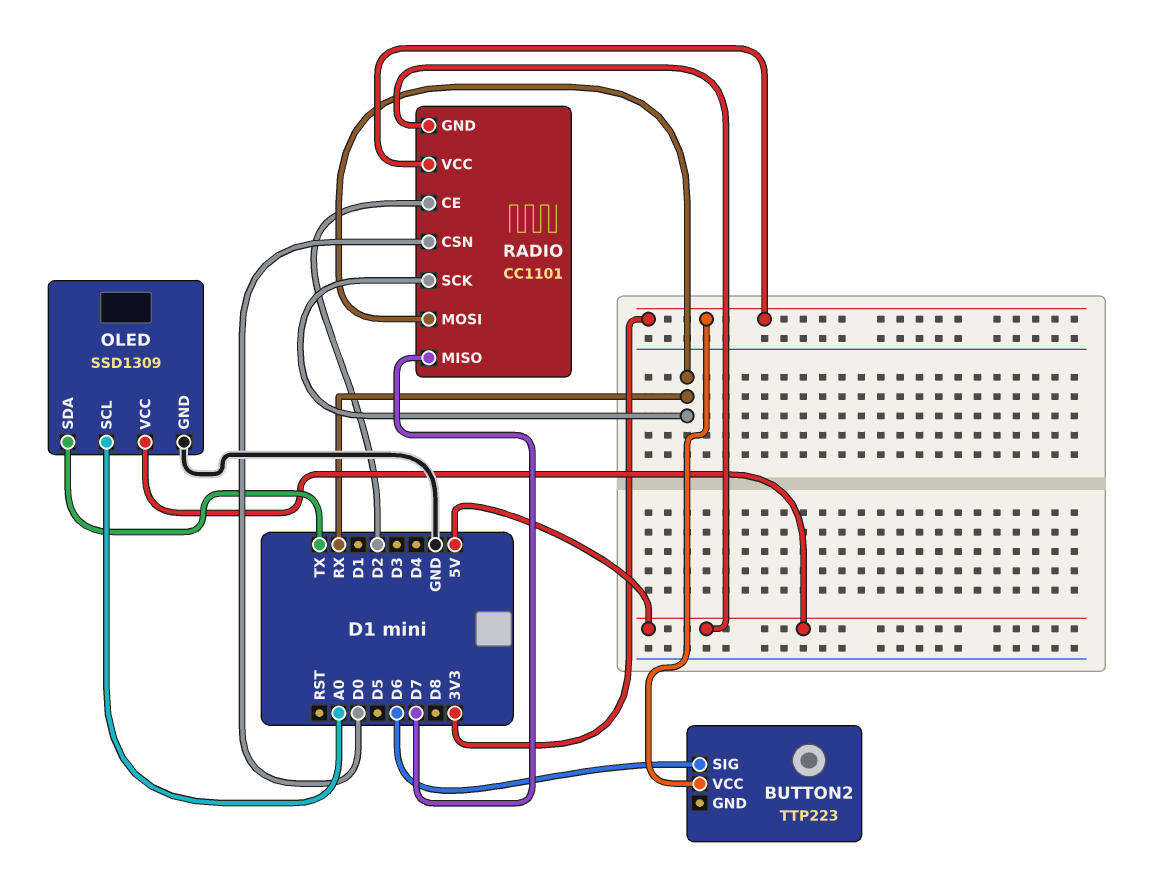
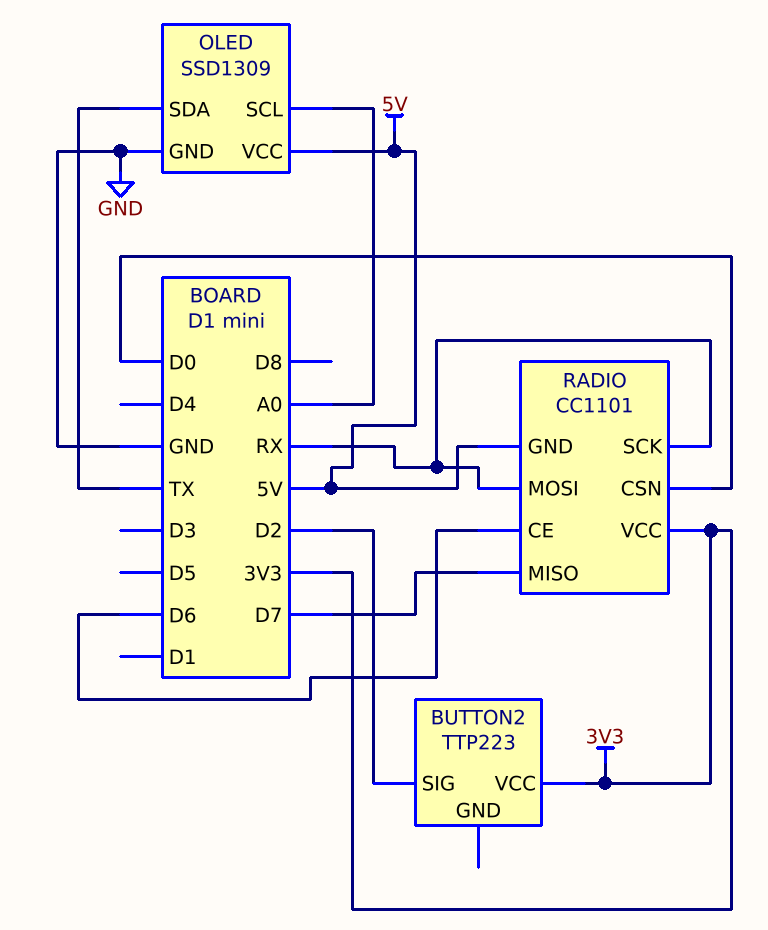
BUTTON2 pin SIG: D6 -> D2
RADIO pin CE: D2 -> D6

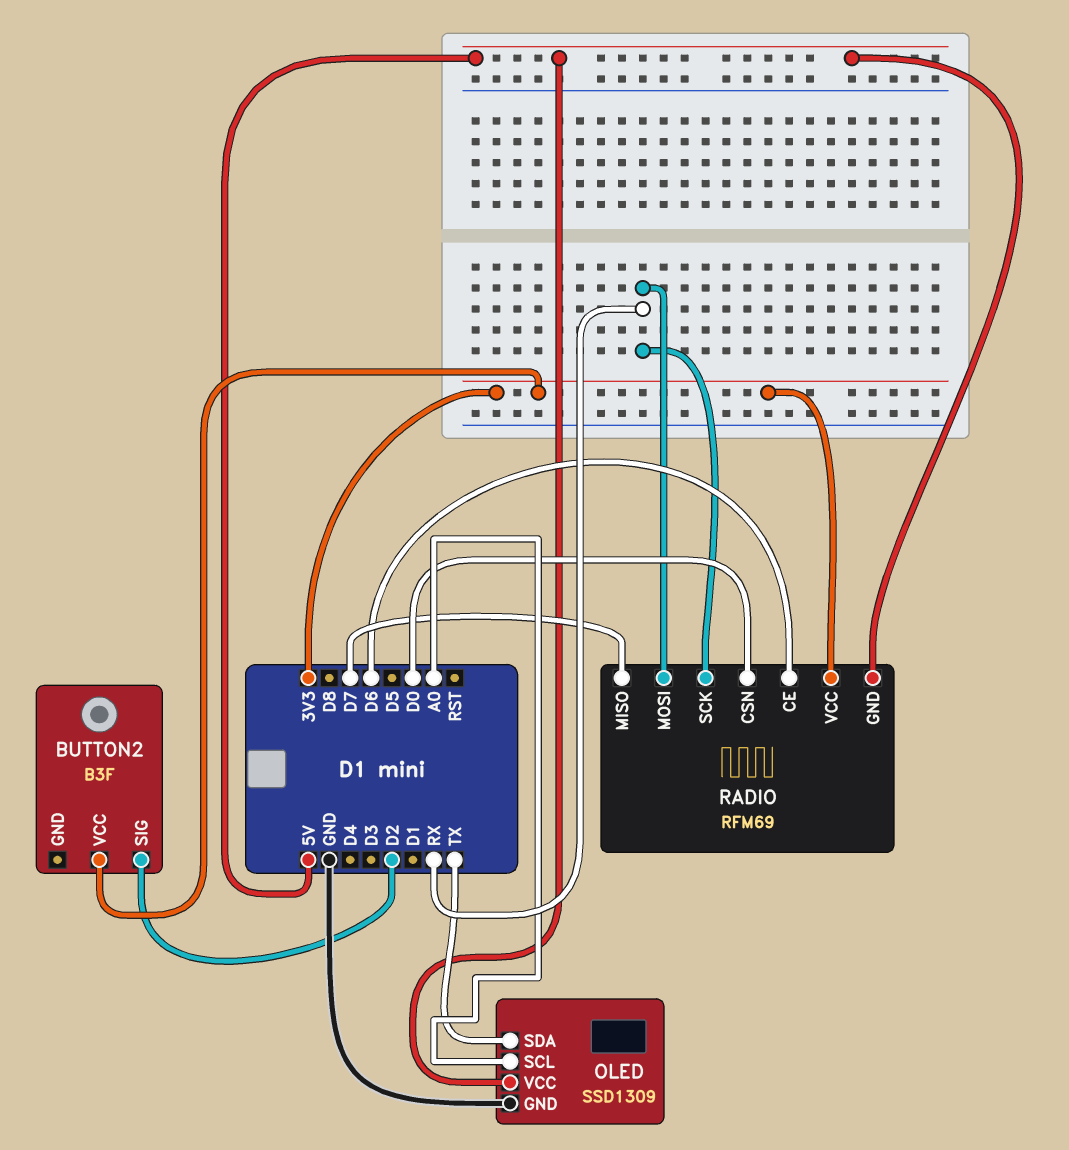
BUTTON2: TTP223 -> B3F
RADIO: CC1101 -> RFM69

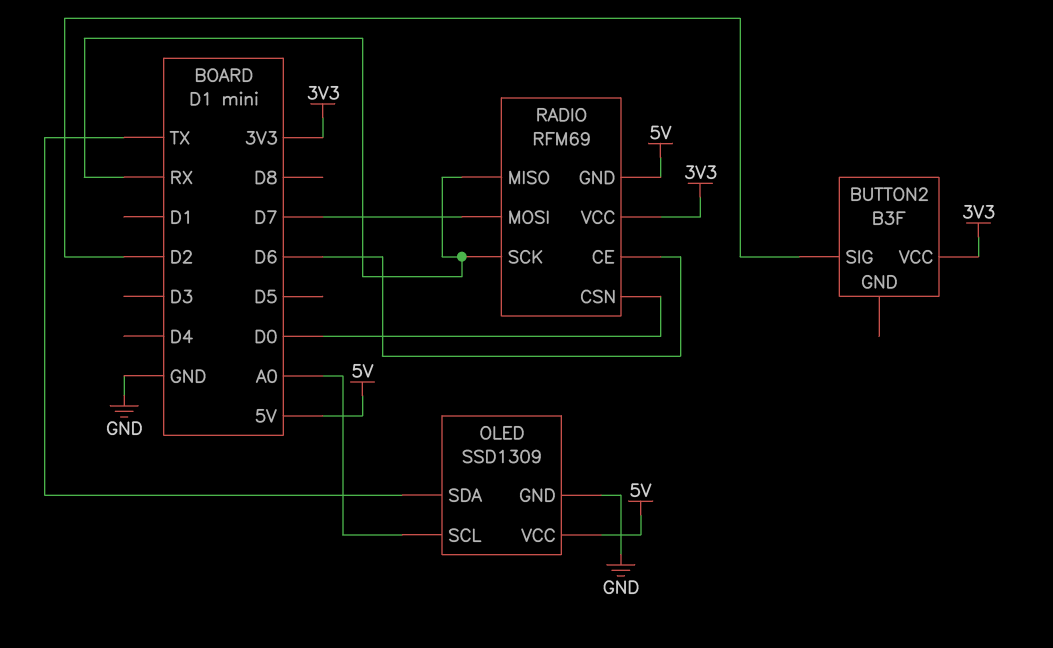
RADIO pin MISO: D7 -> RX
RADIO pin MOSI: RX -> D7

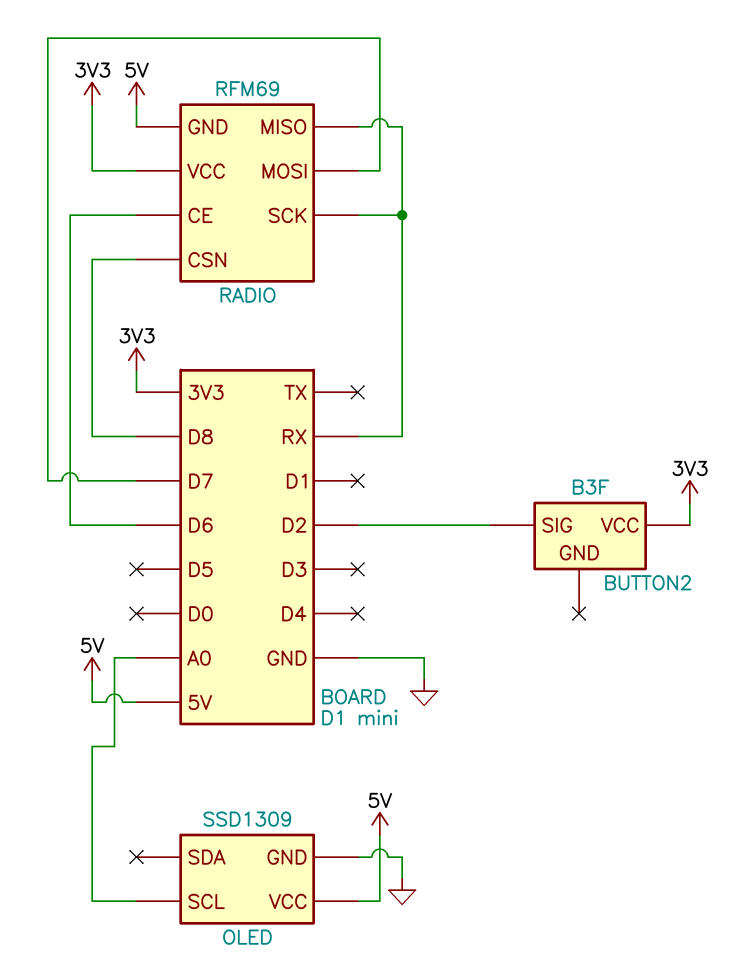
OLED pin SDA: TX -> none
RADIO pin CSN: D0 -> D8

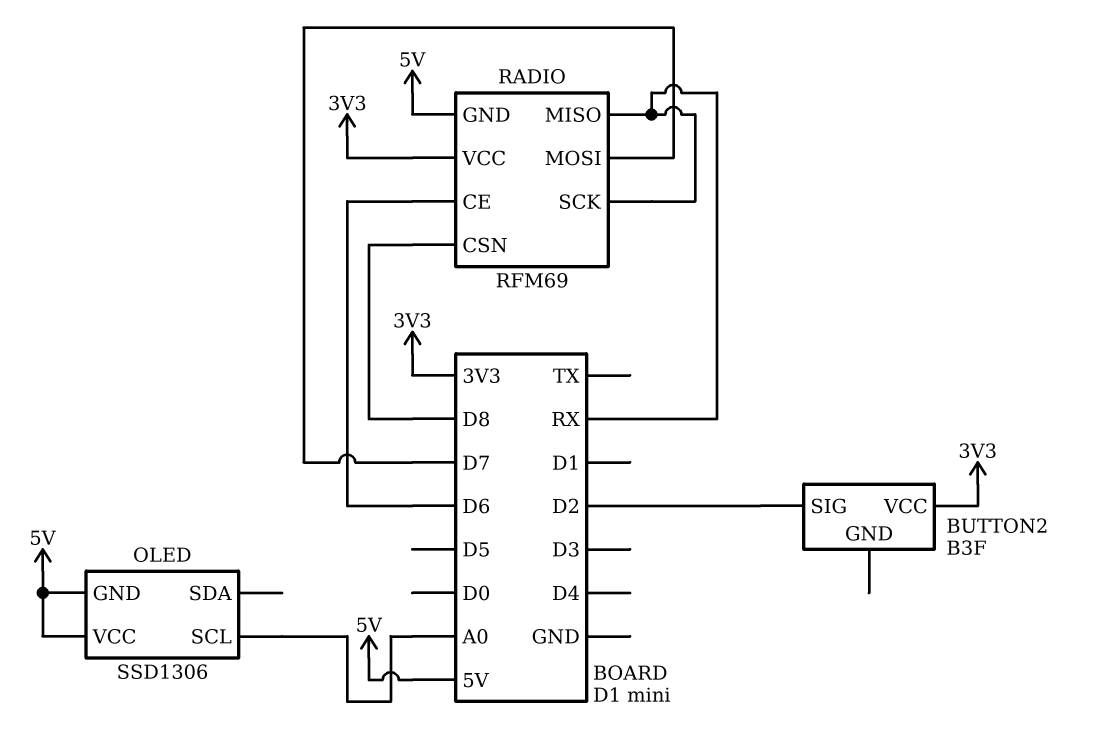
OLED: SSD1309 -> SSD1306
OLED pin GND: GND -> 5V

